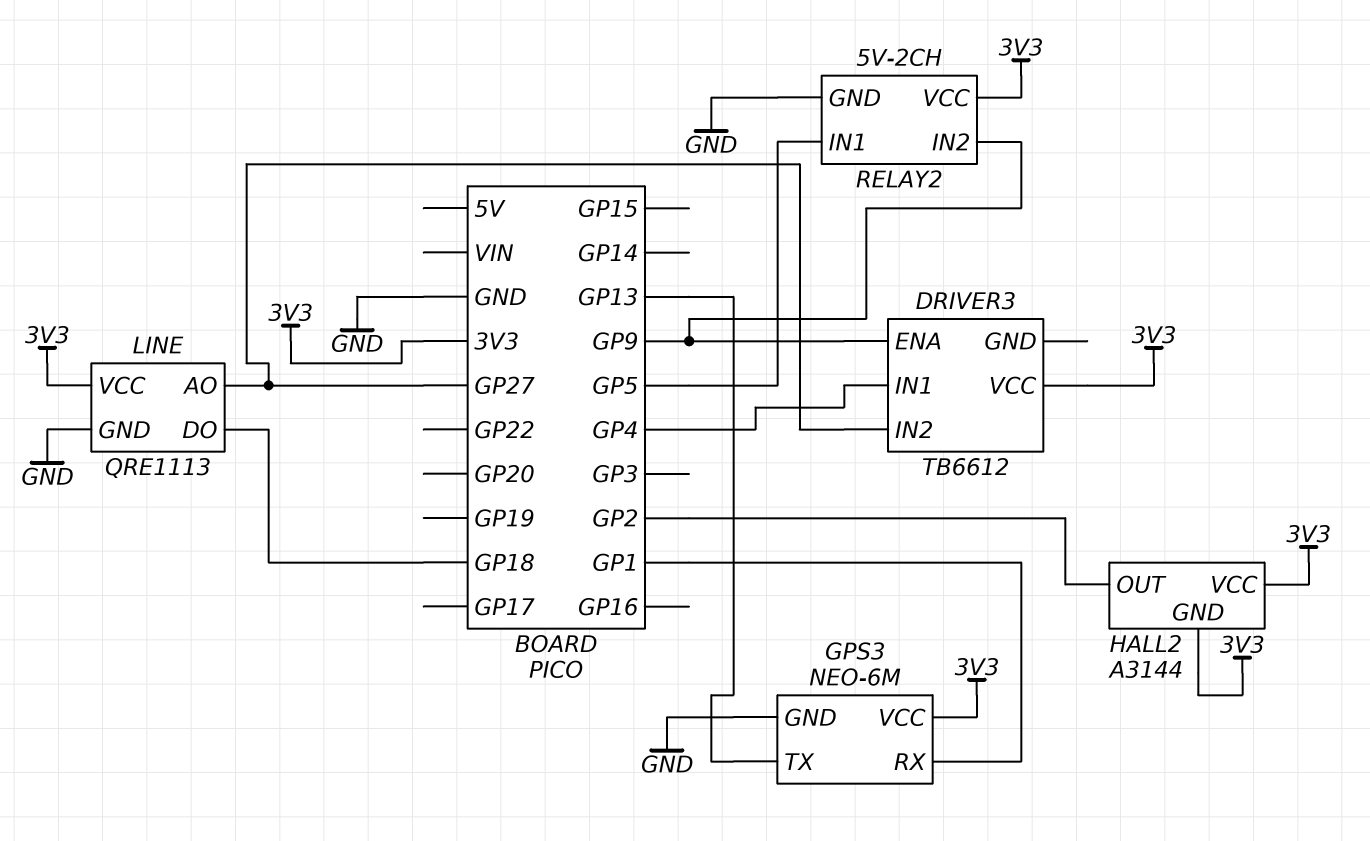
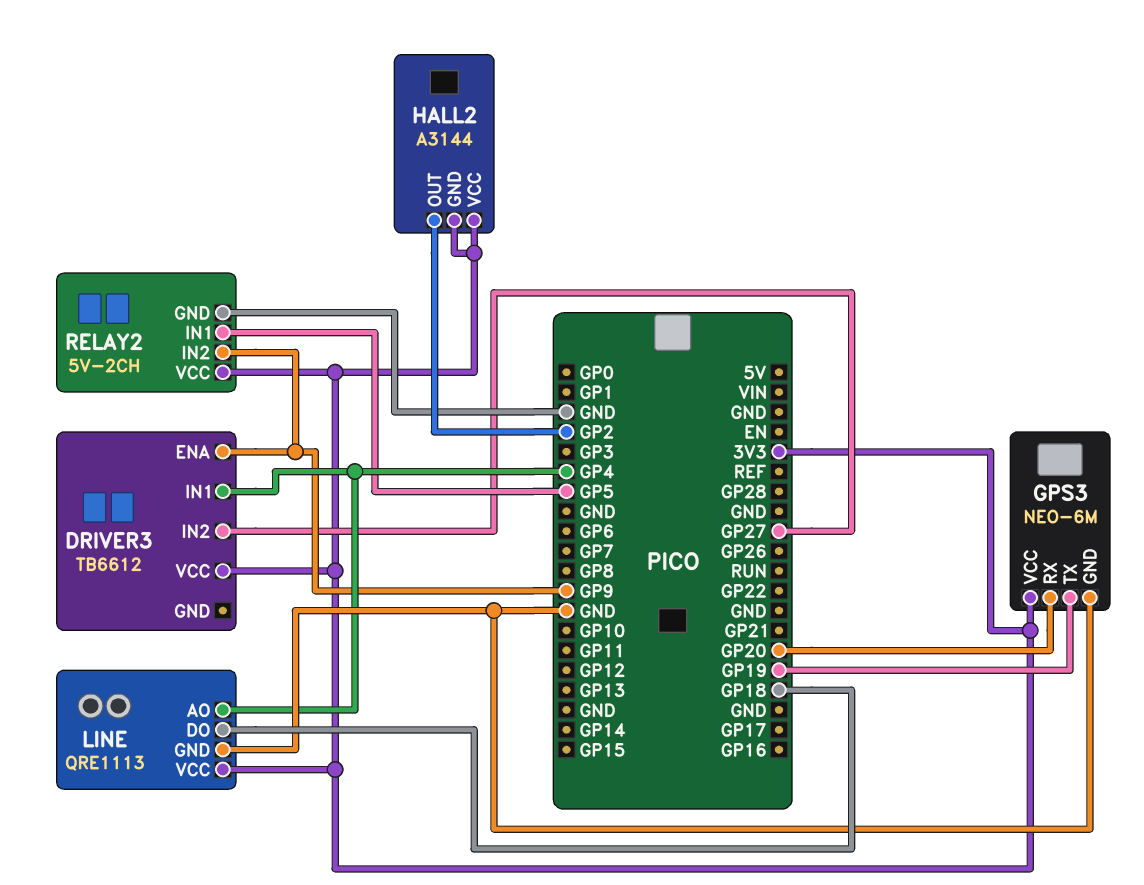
GPS3 pin RX: GP1 -> GP20
GPS3 pin TX: GP13 -> GP19
LINE pin AO: GP27 -> GP4

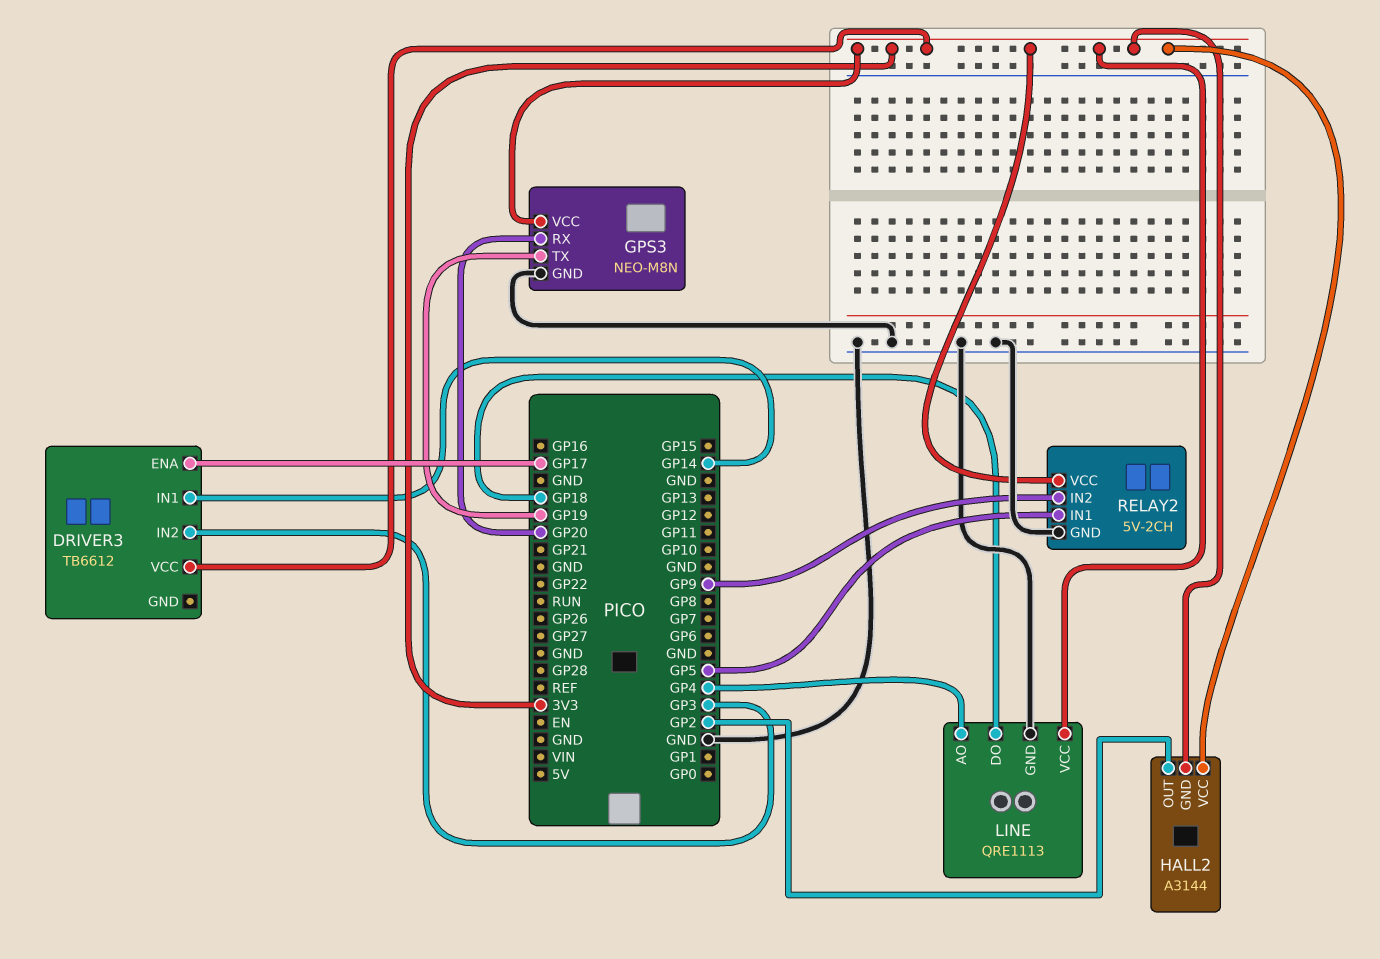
DRIVER3 pin ENA: GP9 -> GP17
DRIVER3 pin IN1: GP4 -> GP14
DRIVER3 pin IN2: GP27 -> GP3
GPS3: NEO-6M -> NEO-M8N

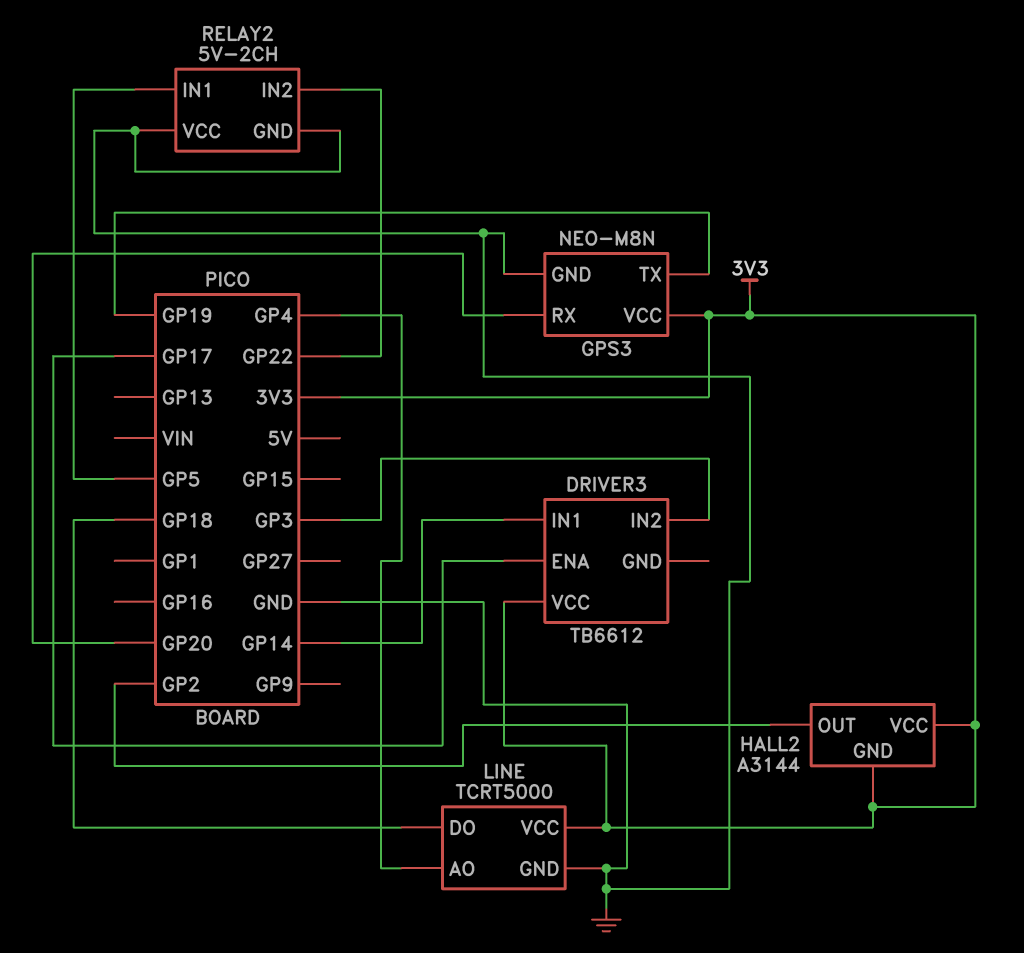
LINE: QRE1113 -> TCRT5000
RELAY2 pin IN2: GP9 -> GP22
RELAY2 pin VCC: 3V3 -> GND

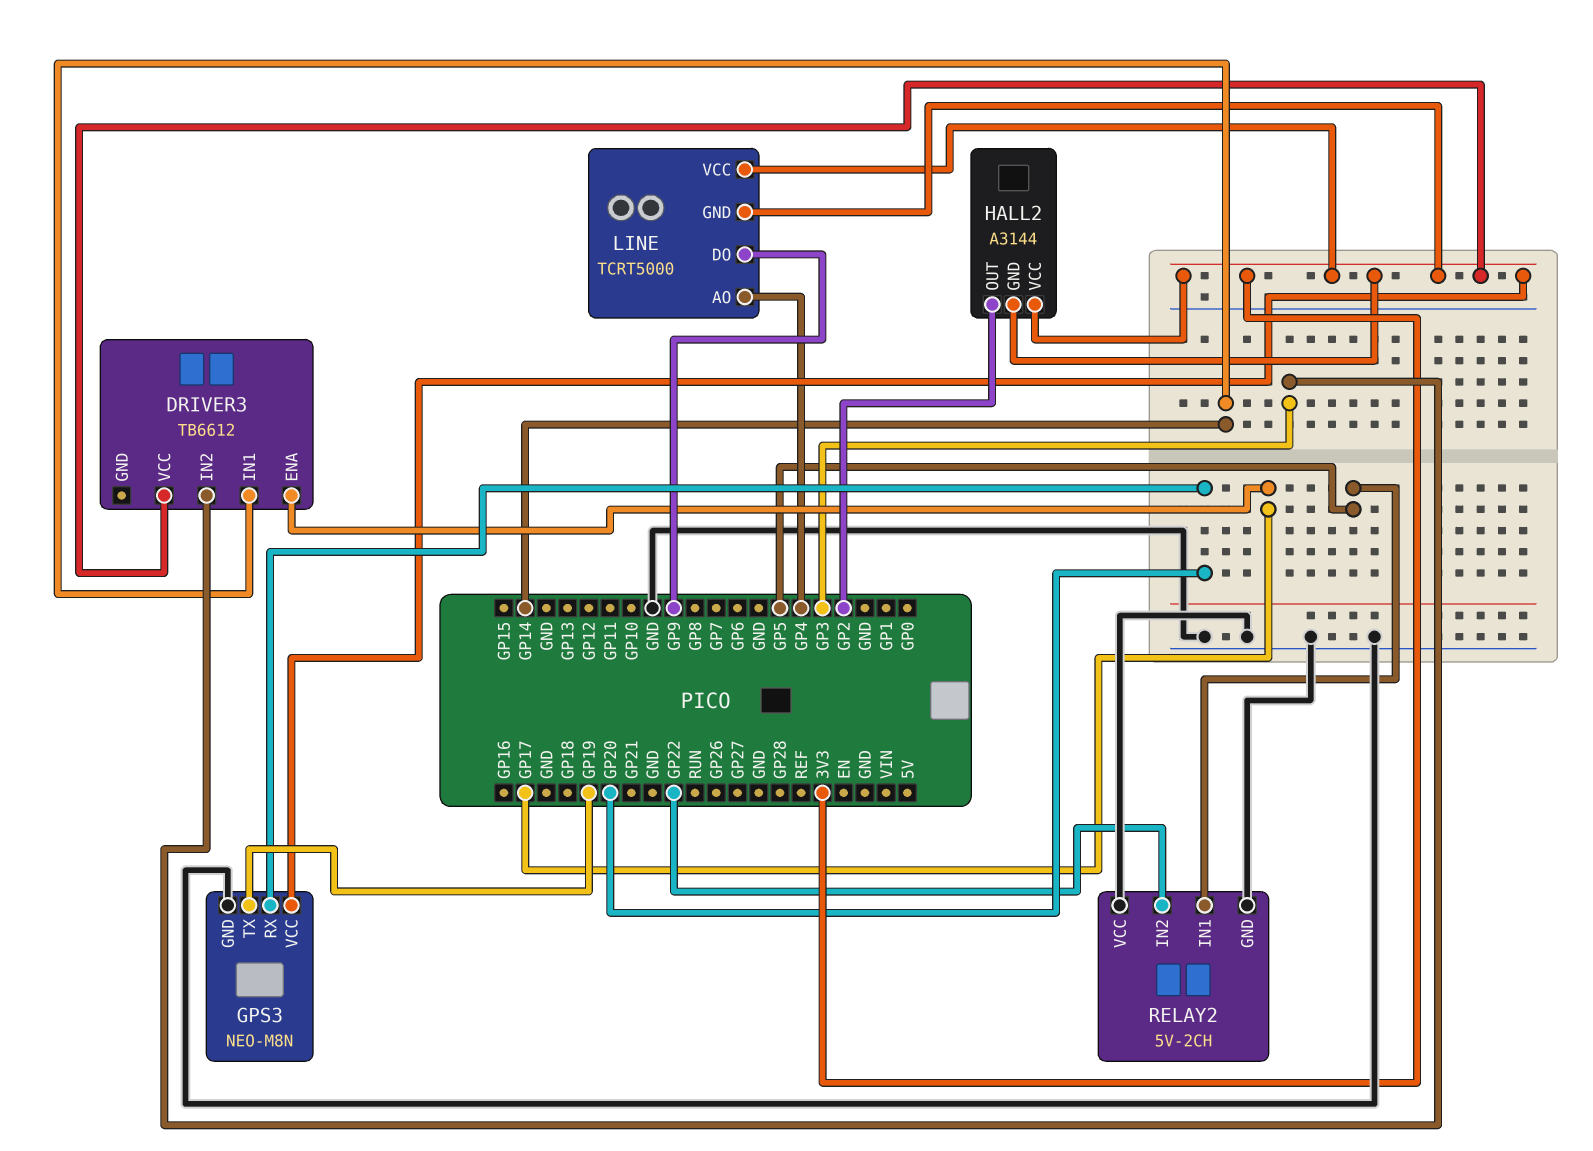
LINE pin DO: GP18 -> GP9
LINE pin GND: GND -> 3V3

